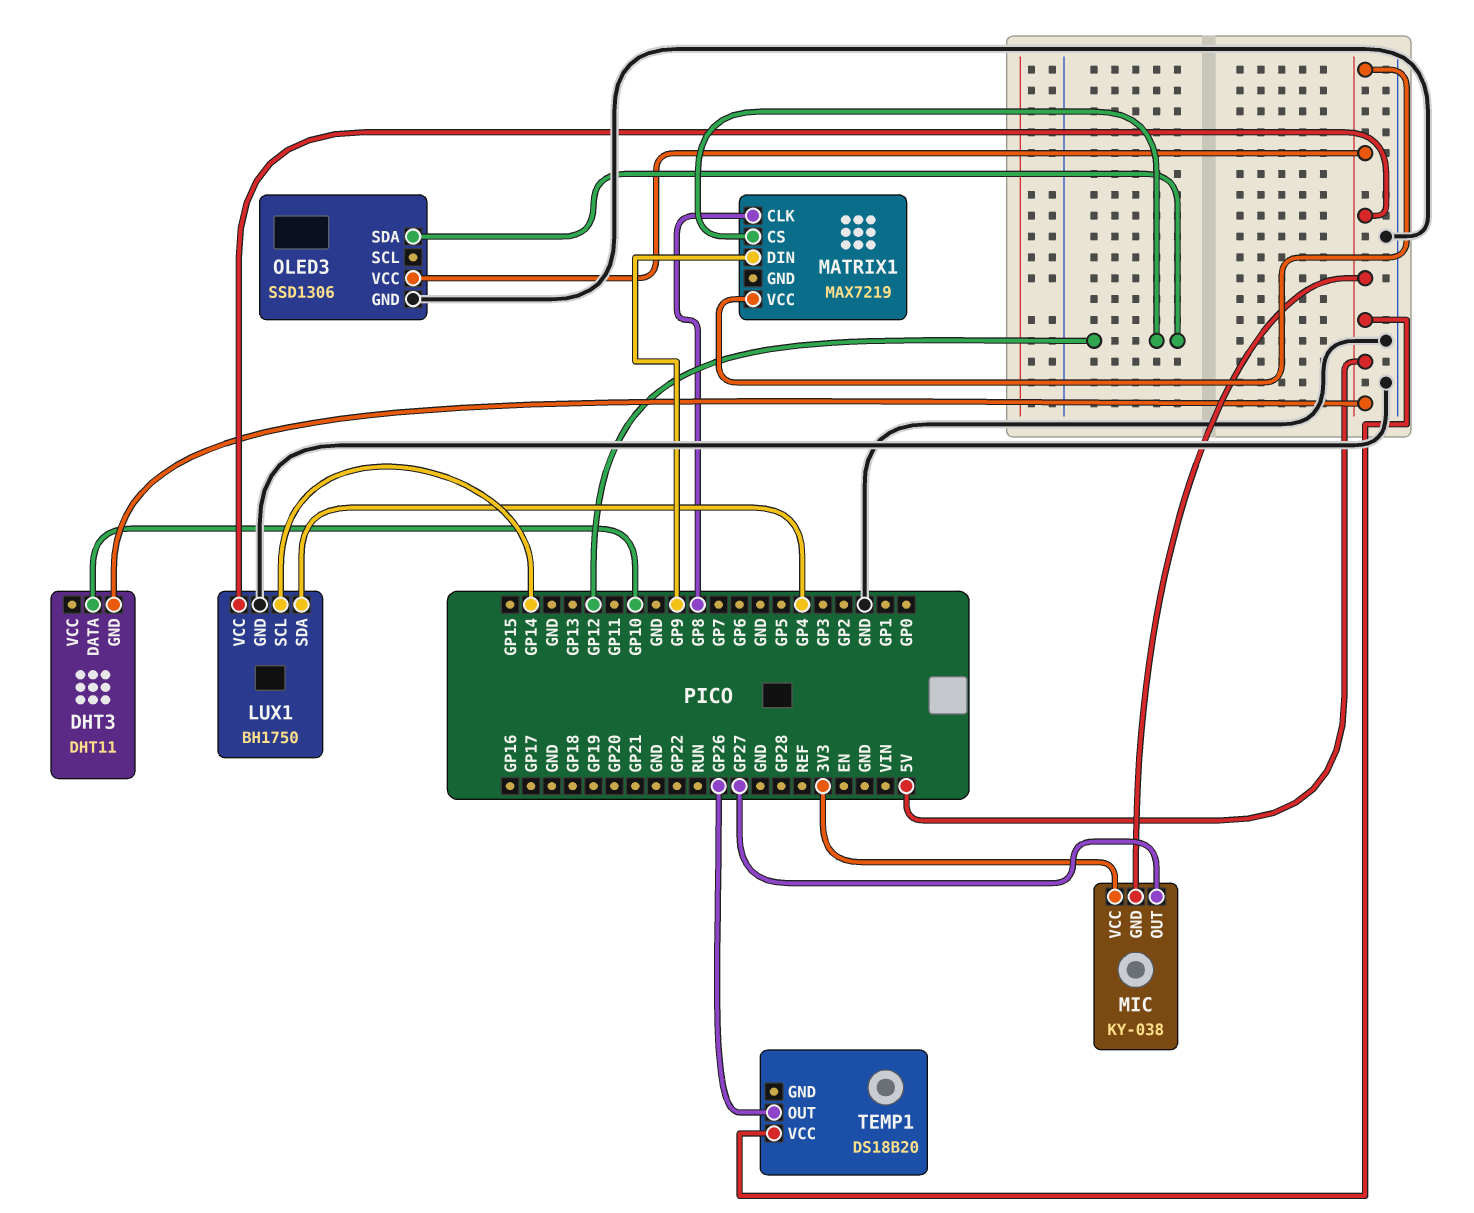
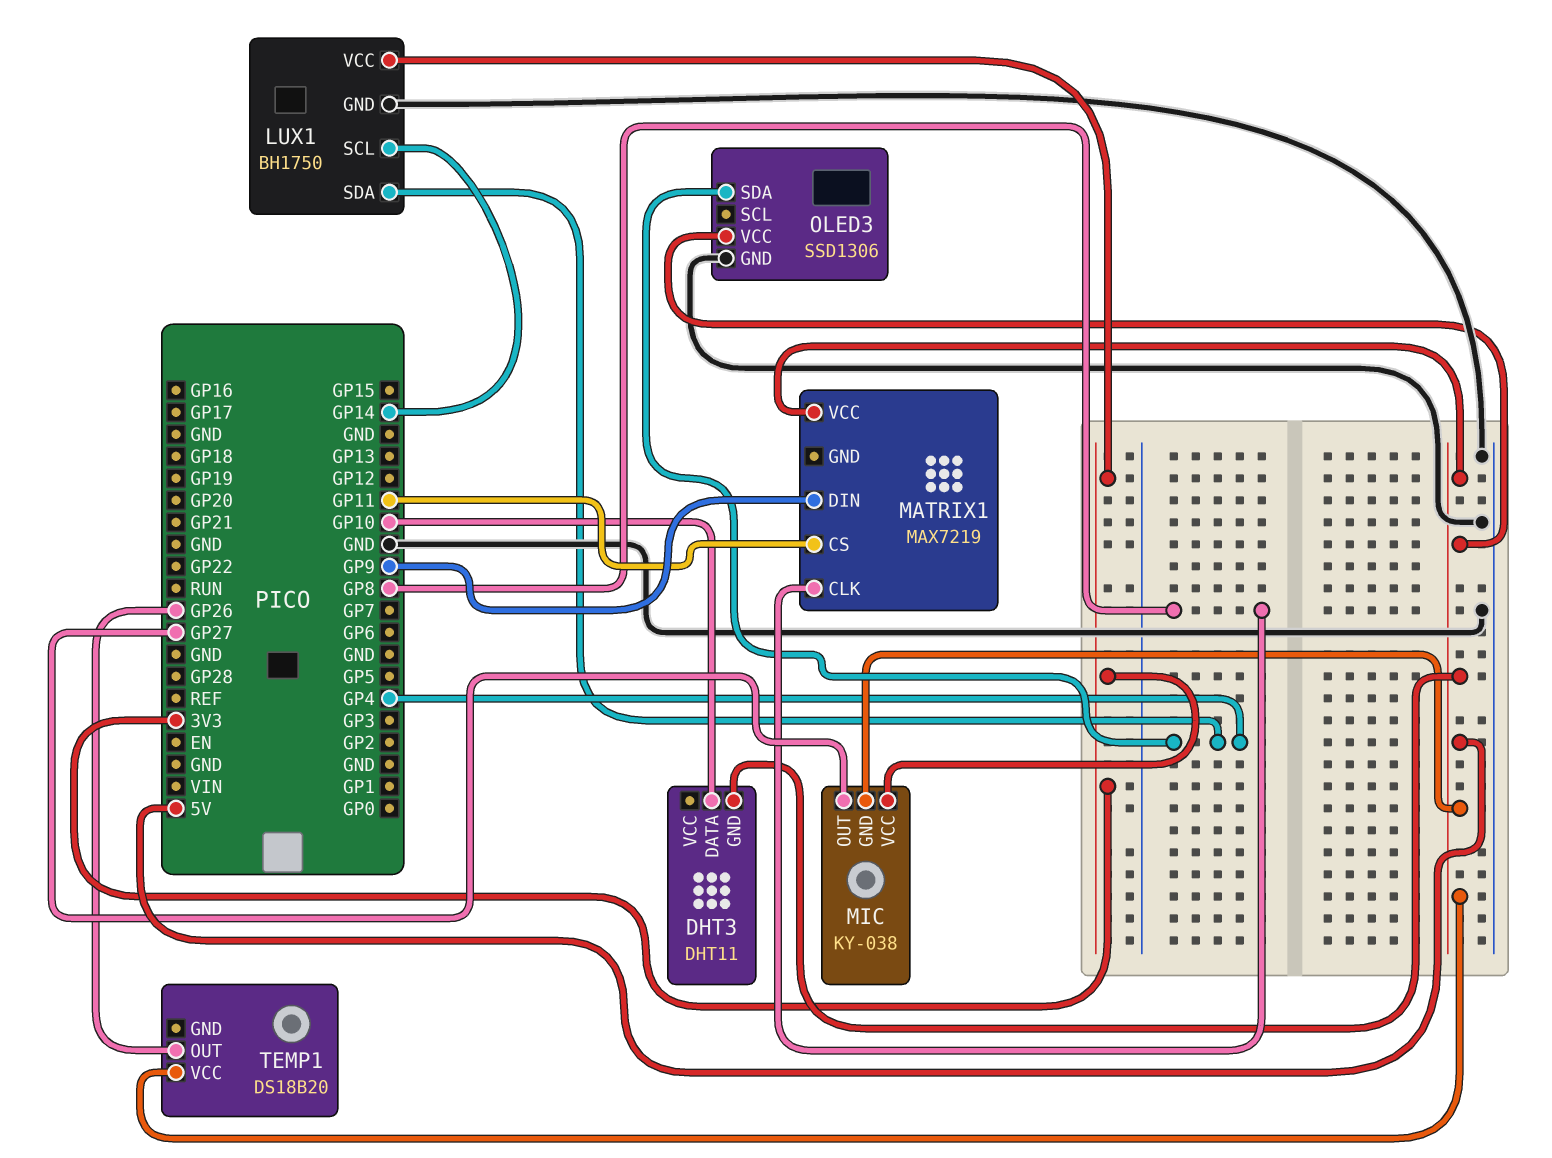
LUX1 pin VCC: 5V -> 3V3
MATRIX1 pin CS: GP12 -> GP11
OLED3 pin SDA: GP12 -> GP4

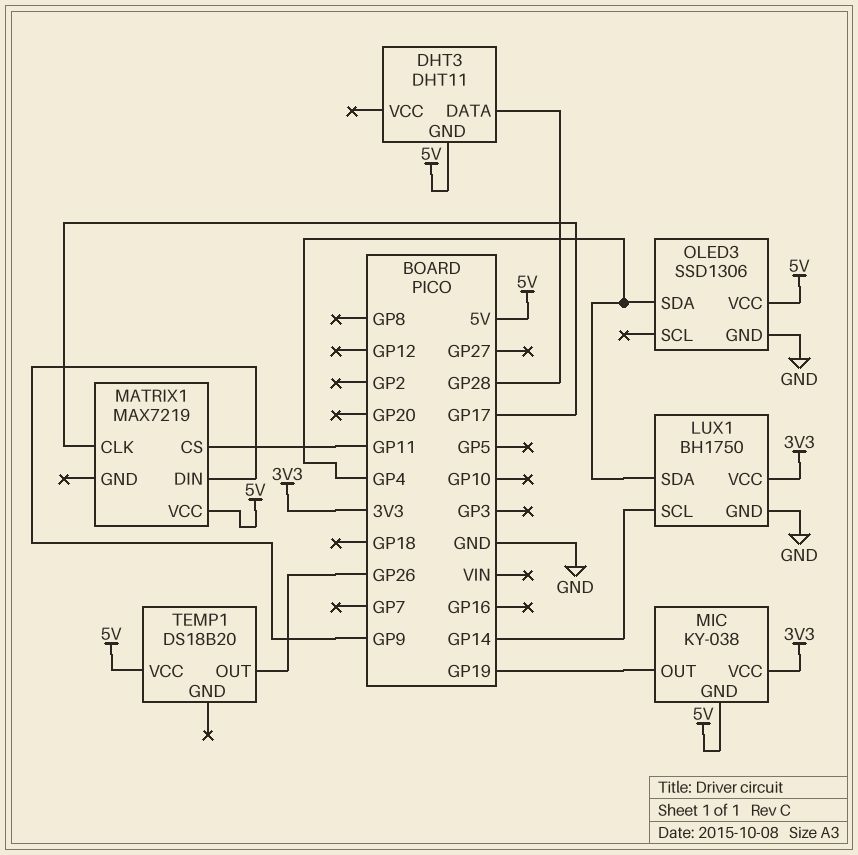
DHT3 pin DATA: GP10 -> GP28
MATRIX1 pin CLK: GP8 -> GP17
MIC pin OUT: GP27 -> GP19

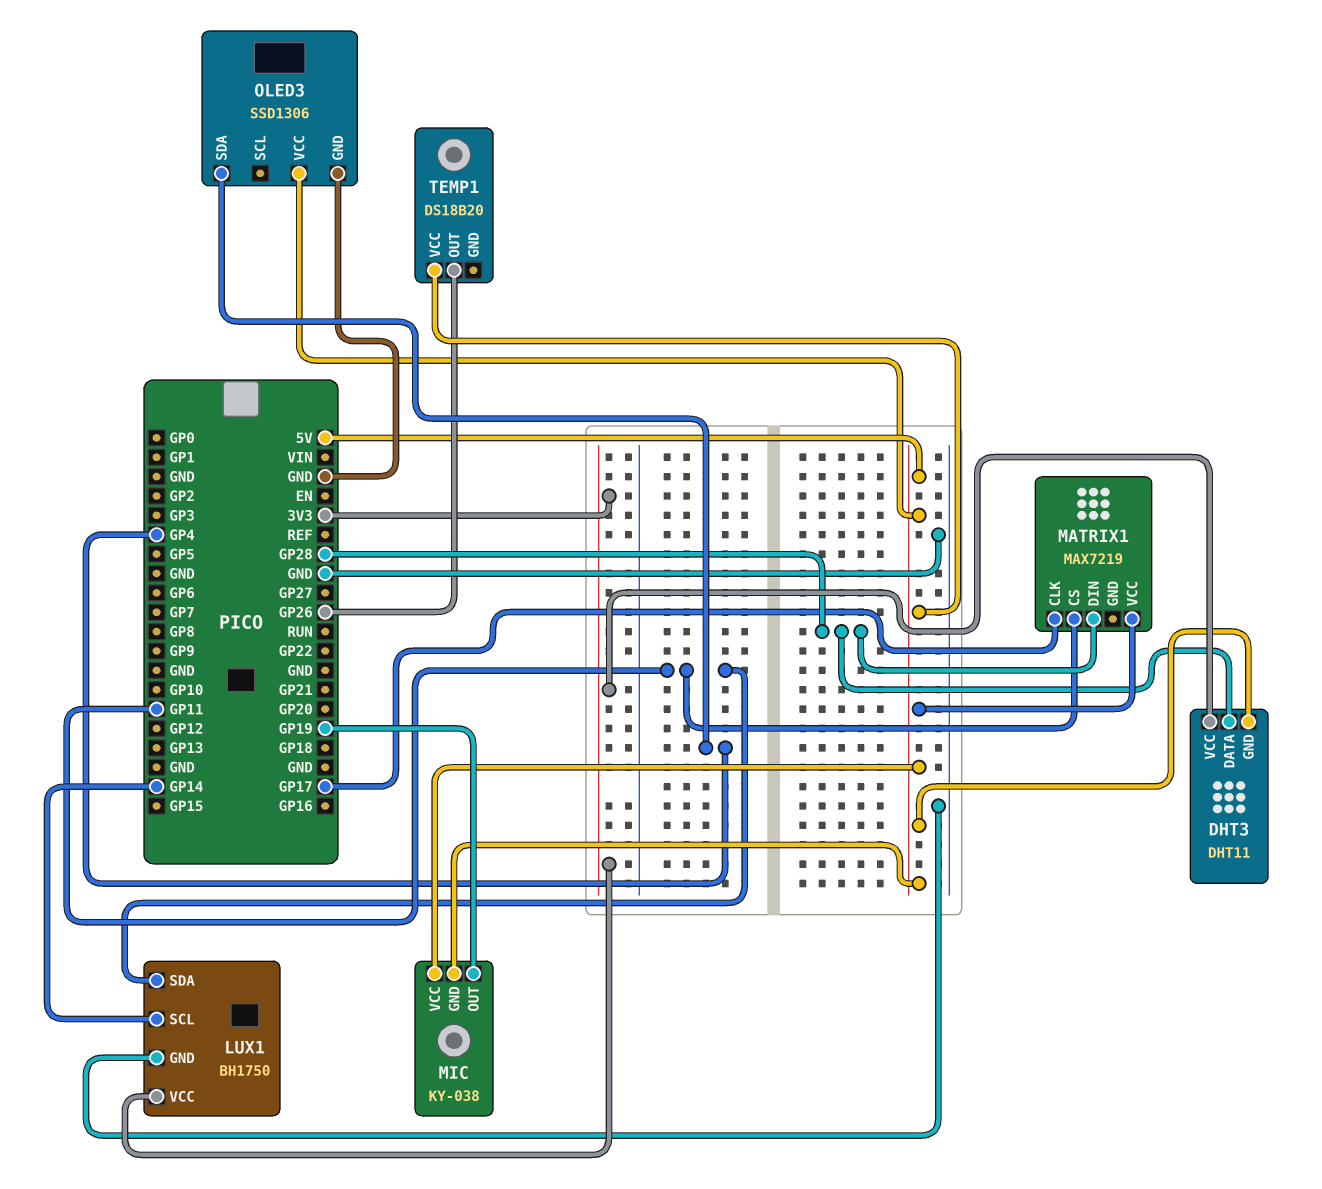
DHT3 pin VCC: none -> 3V3
LUX1 pin SDA: GP4 -> GP11
MATRIX1 pin DIN: GP9 -> GP28
MIC pin VCC: 3V3 -> 5V

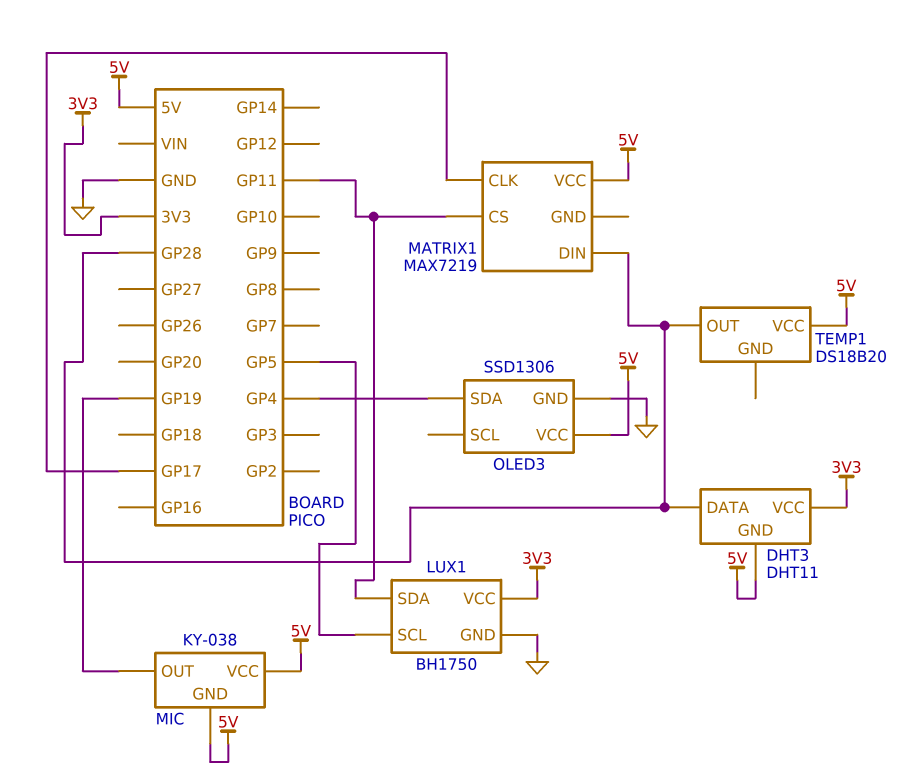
LUX1 pin SCL: GP14 -> GP5
TEMP1 pin OUT: GP26 -> GP28

